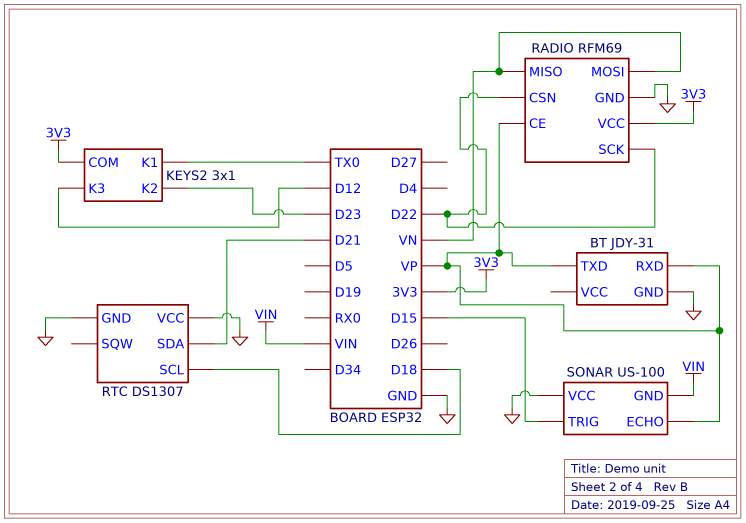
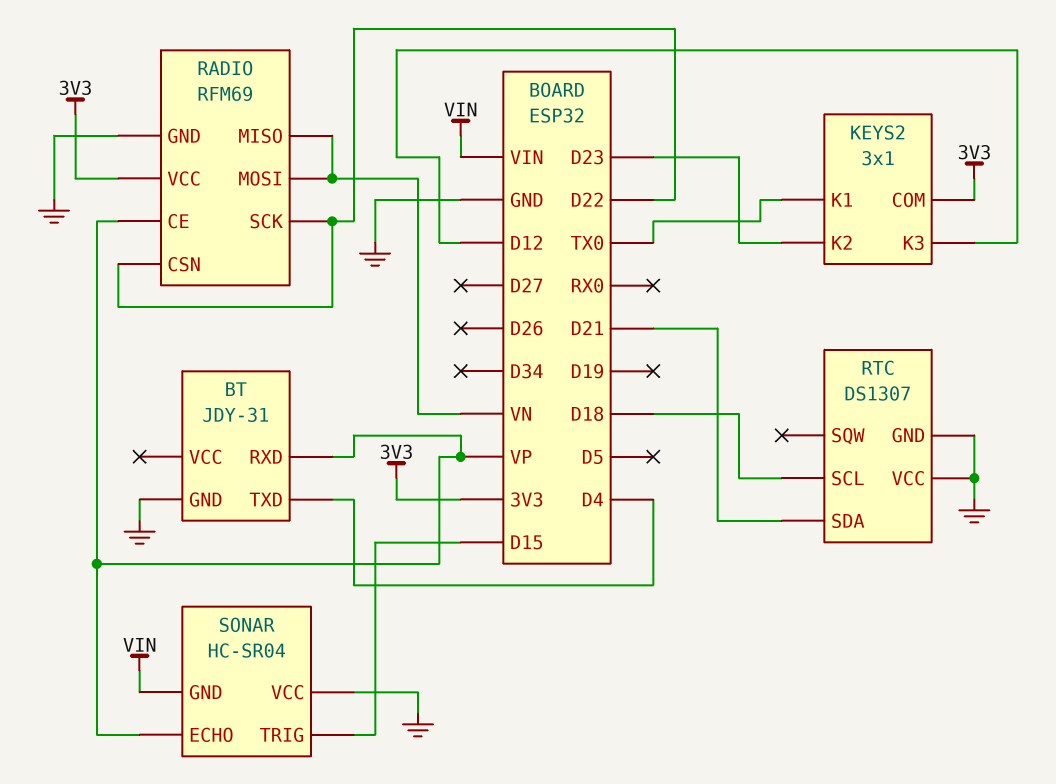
BT pin TXD: VP -> D4
SONAR: US-100 -> HC-SR04

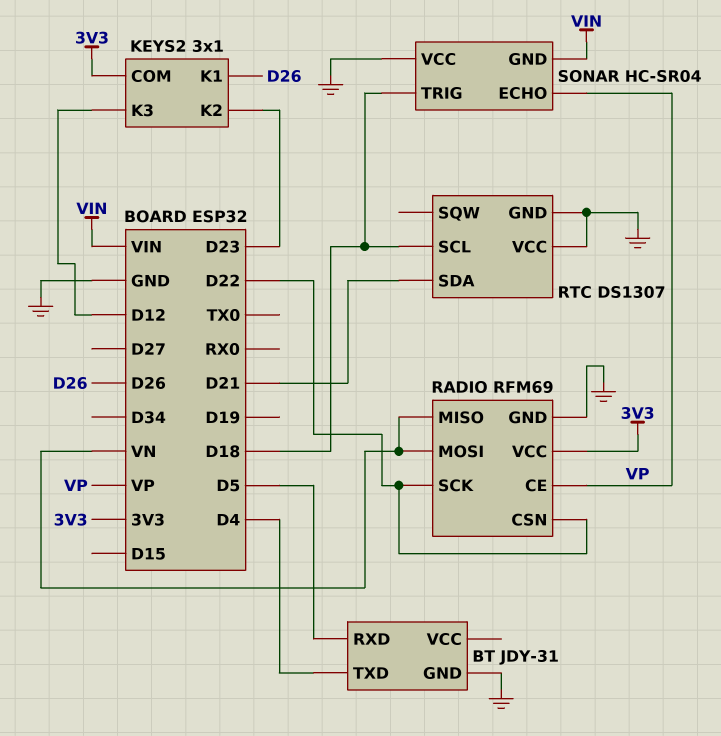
BT pin RXD: VP -> D5
KEYS2 pin K1: TX0 -> D26
SONAR pin TRIG: D15 -> D18

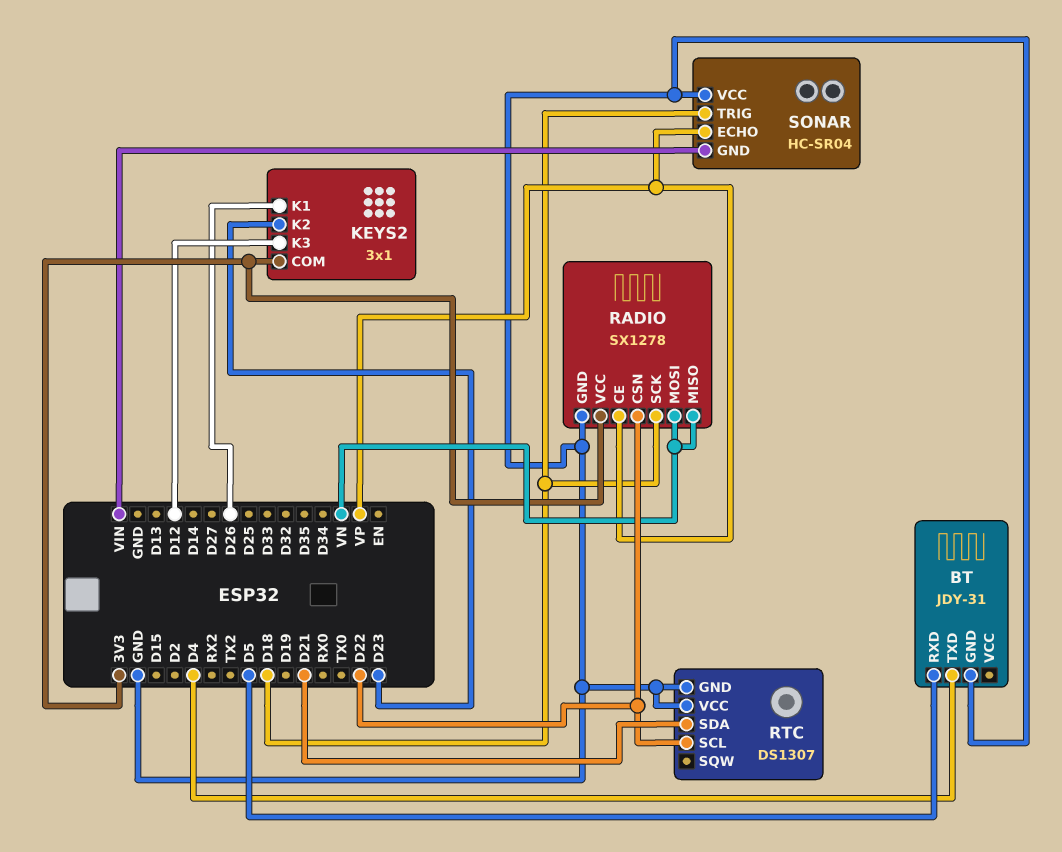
RADIO: RFM69 -> SX1278
RADIO pin SCK: D22 -> D18
RTC pin SCL: D18 -> D22

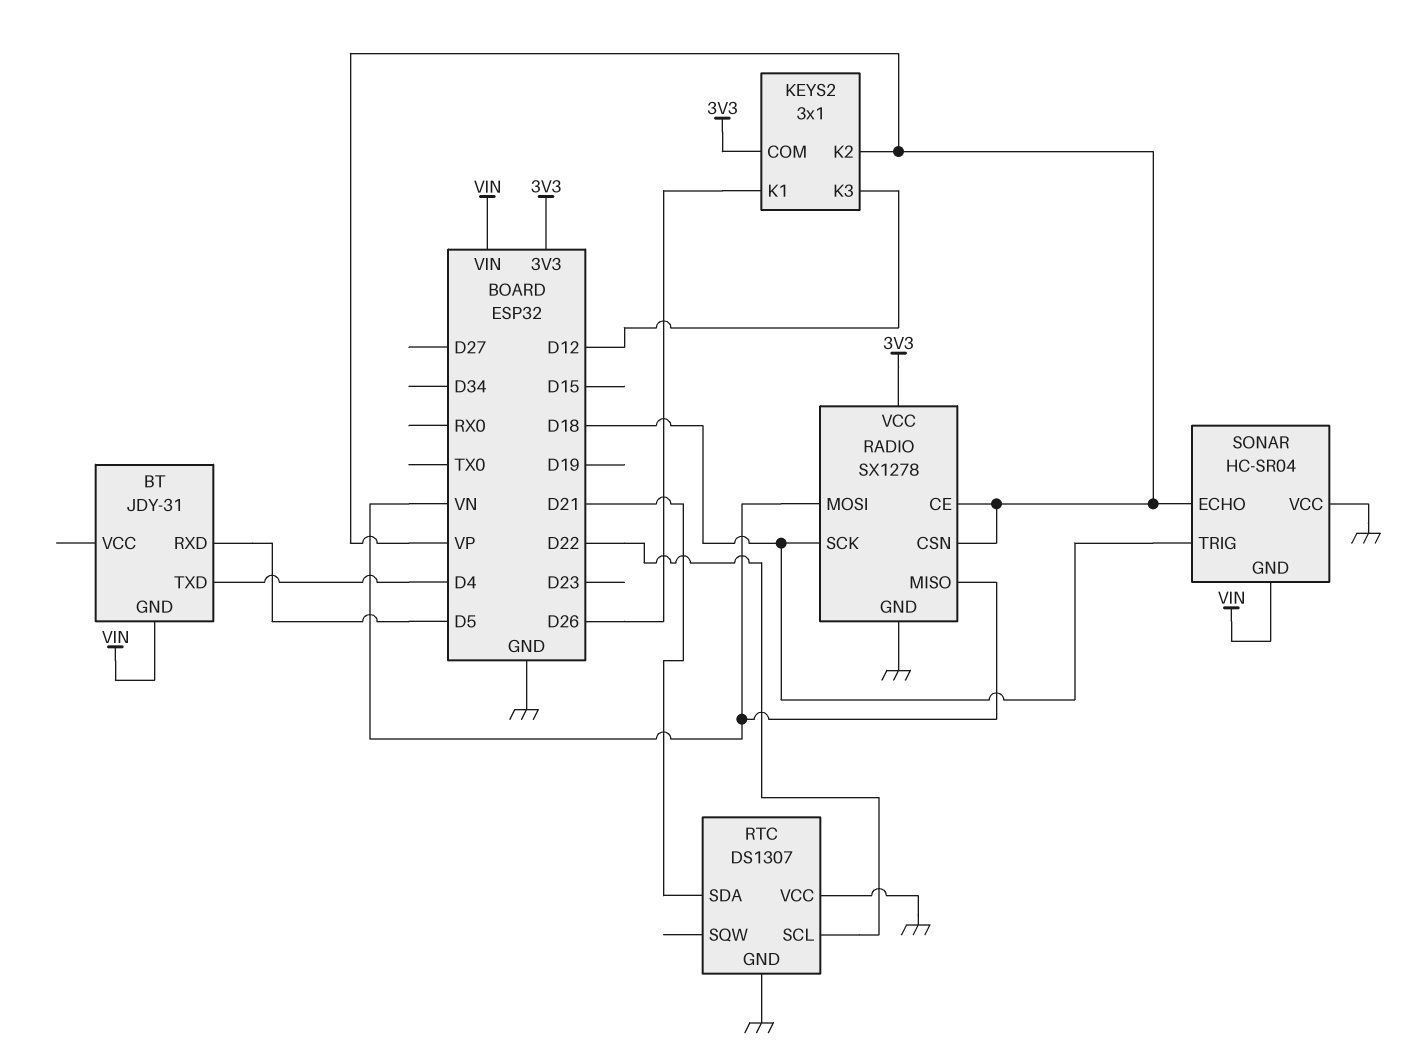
BT pin GND: GND -> VIN
KEYS2 pin K2: D23 -> VP
RADIO pin CSN: D22 -> VP

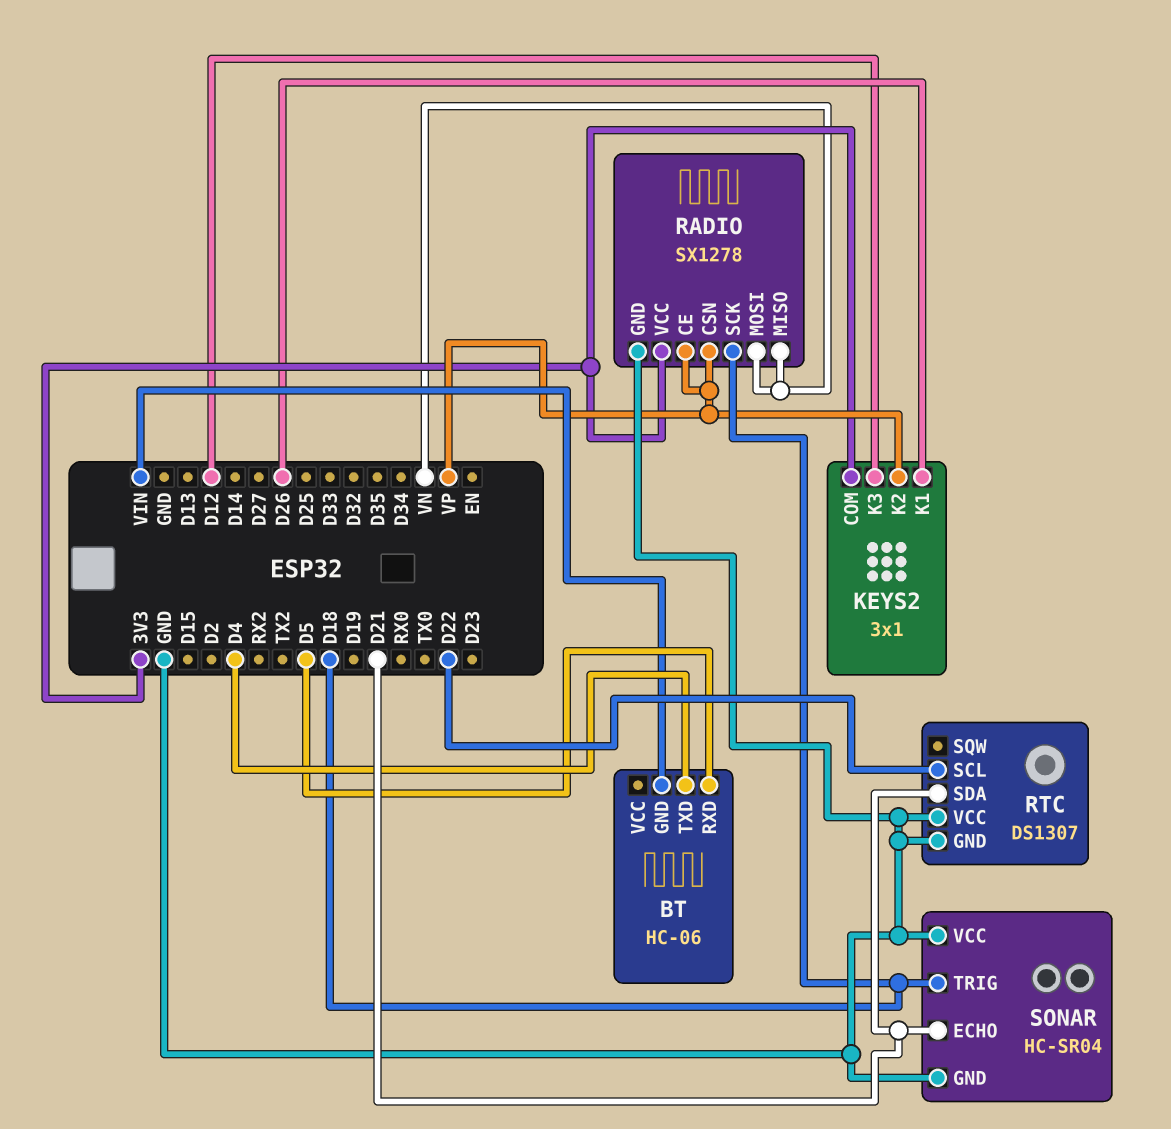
BT: JDY-31 -> HC-06
SONAR pin ECHO: VP -> D21
SONAR pin GND: VIN -> GND

